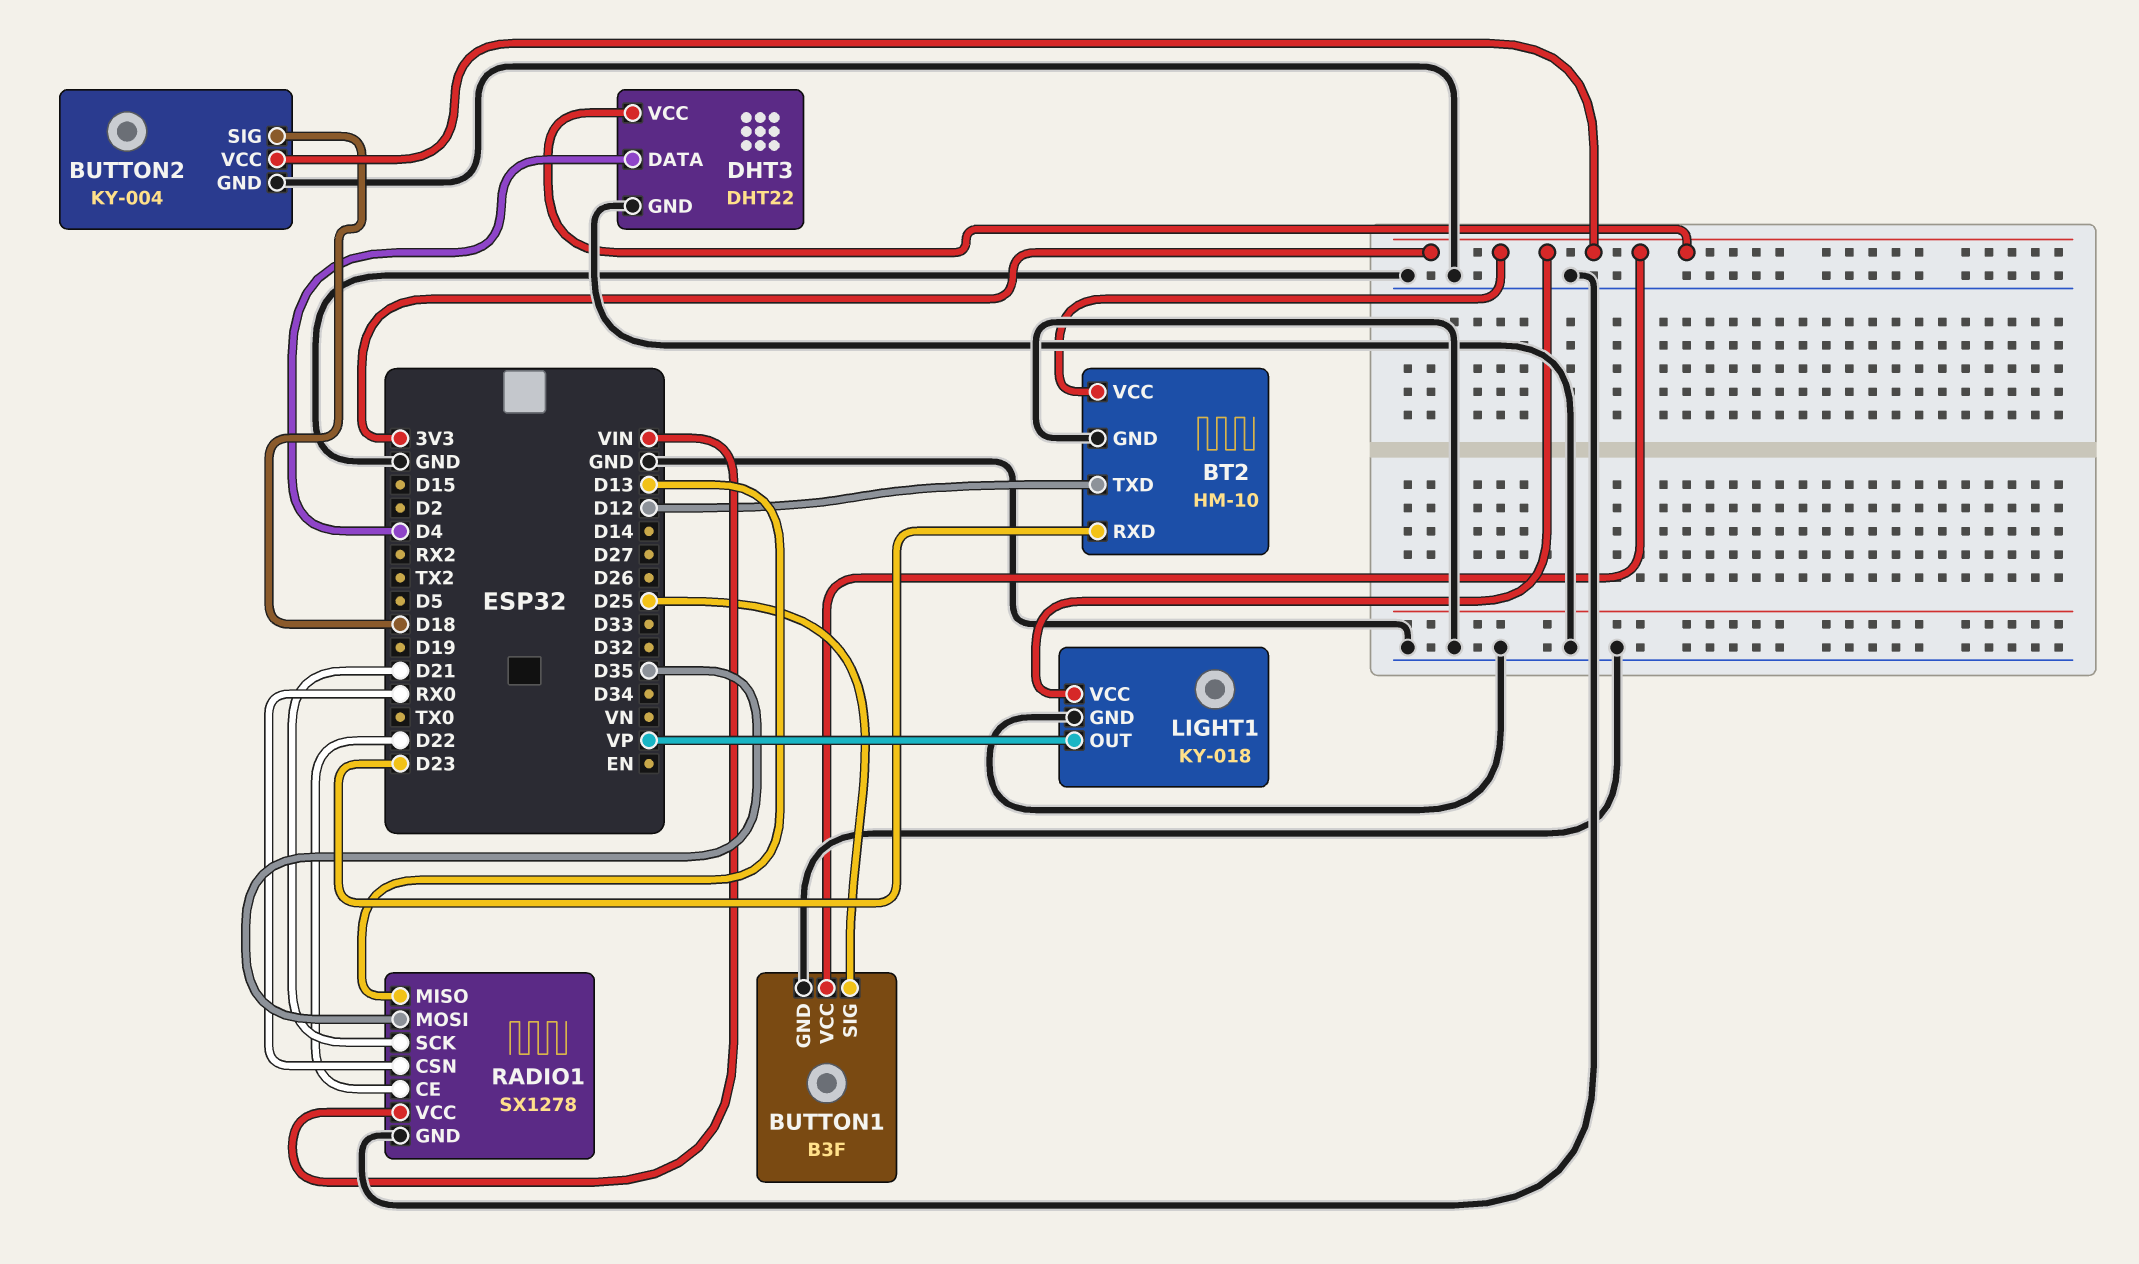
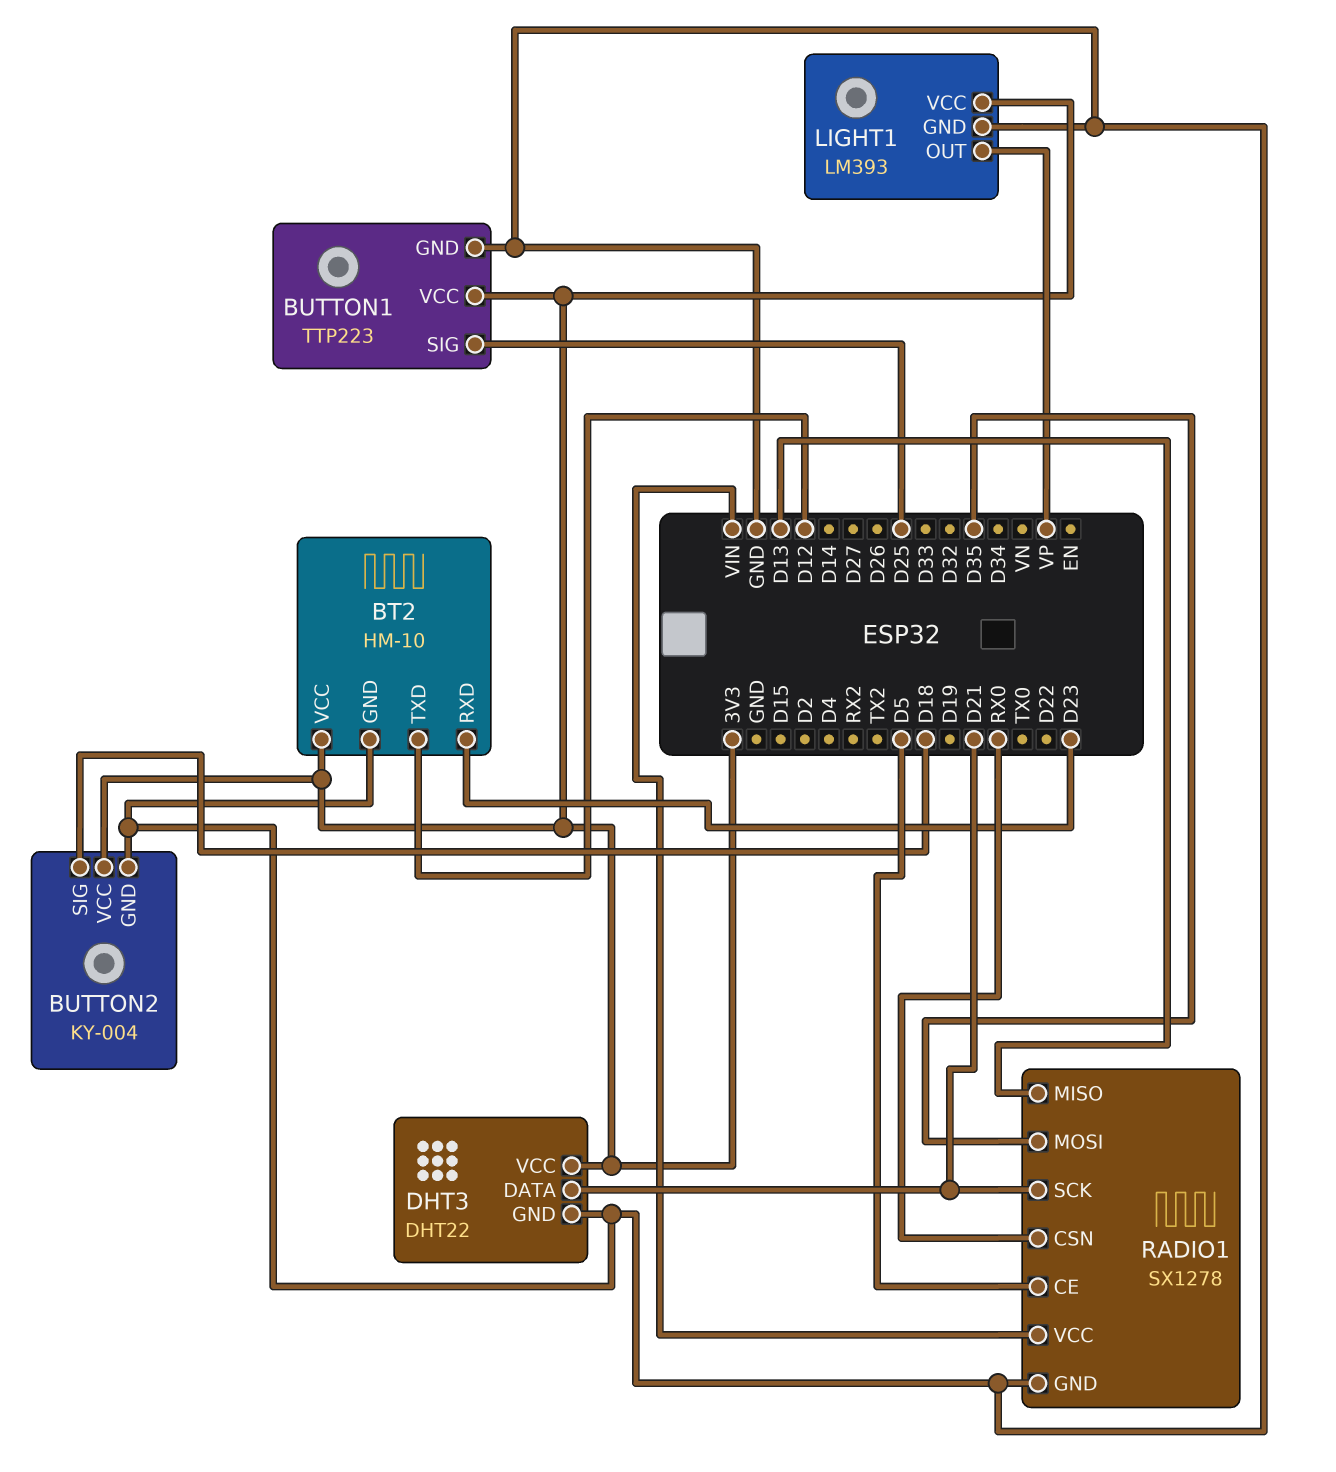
BUTTON1: B3F -> TTP223
DHT3 pin DATA: D4 -> D21
LIGHT1: KY-018 -> LM393
RADIO1 pin CE: D22 -> D5

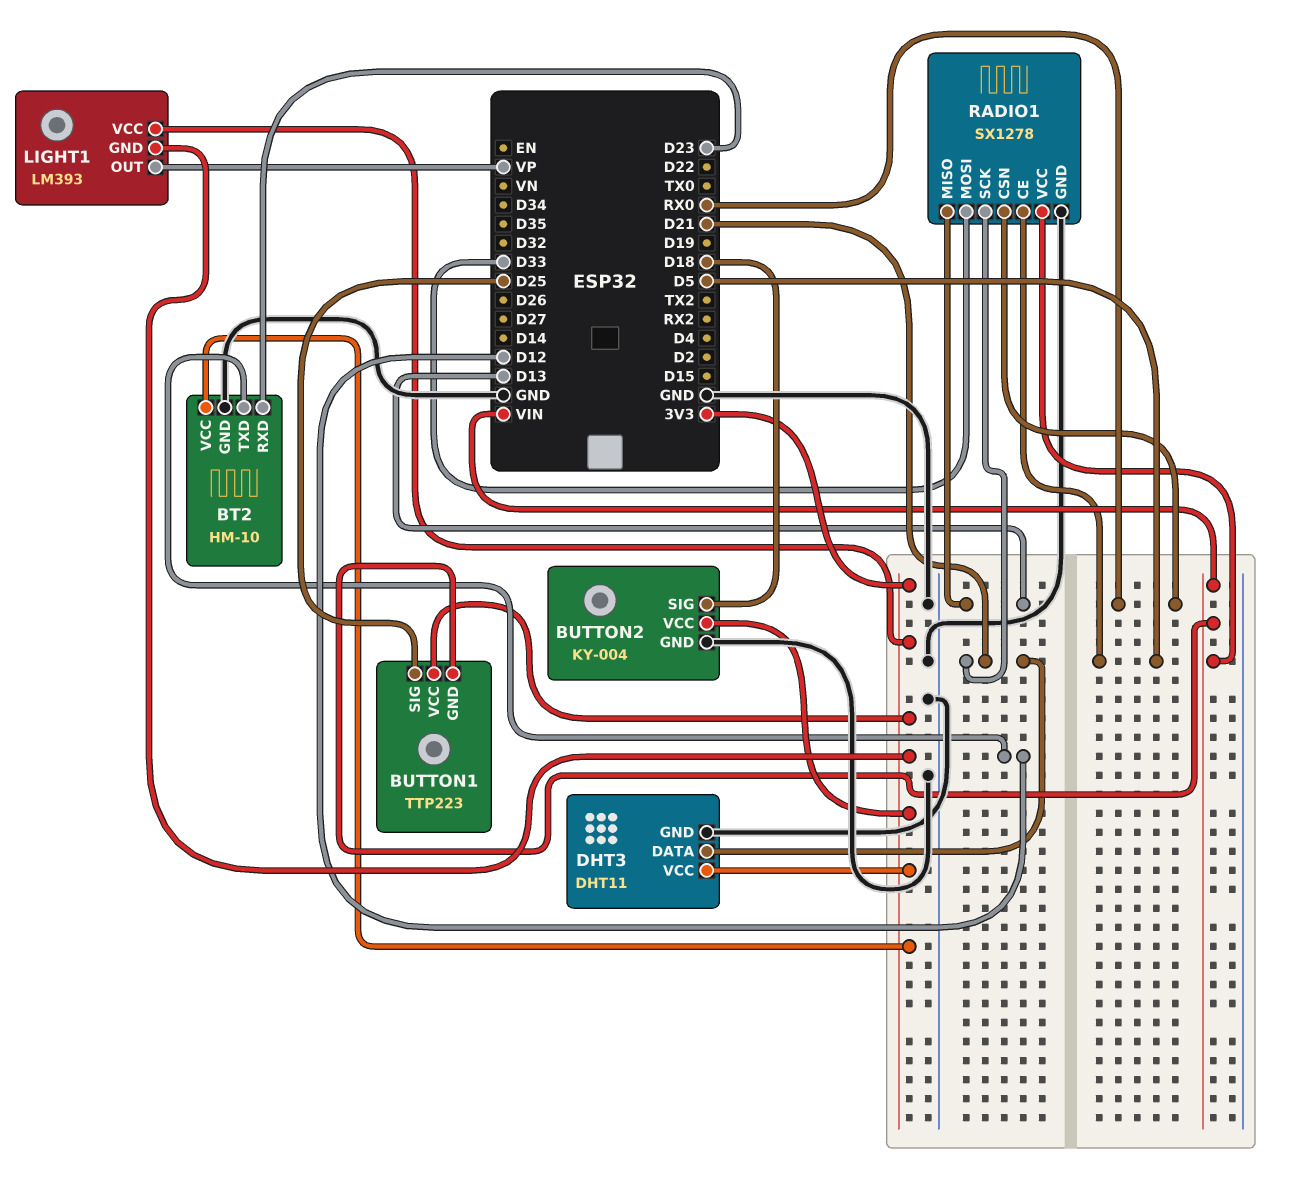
BUTTON1 pin GND: GND -> VIN
DHT3: DHT22 -> DHT11
LIGHT1 pin GND: GND -> 3V3
RADIO1 pin MOSI: D35 -> D33

